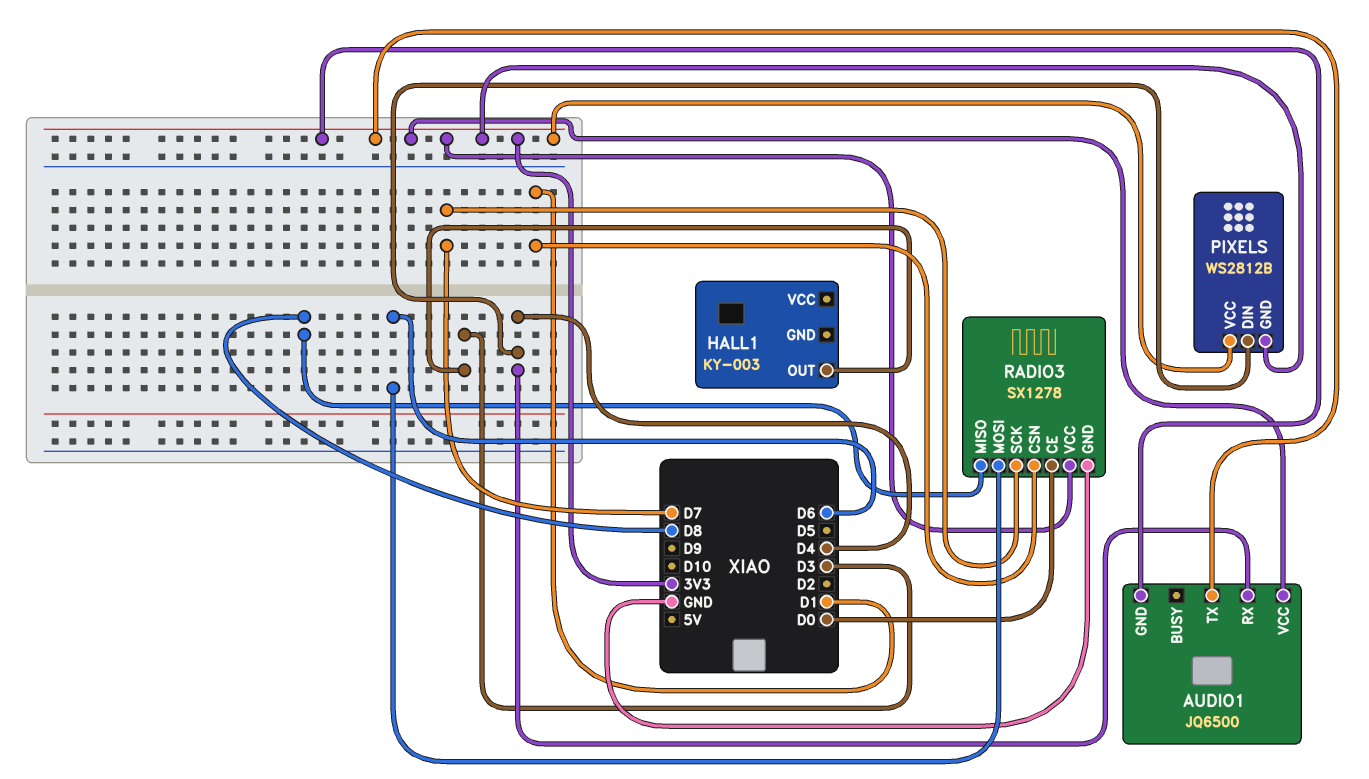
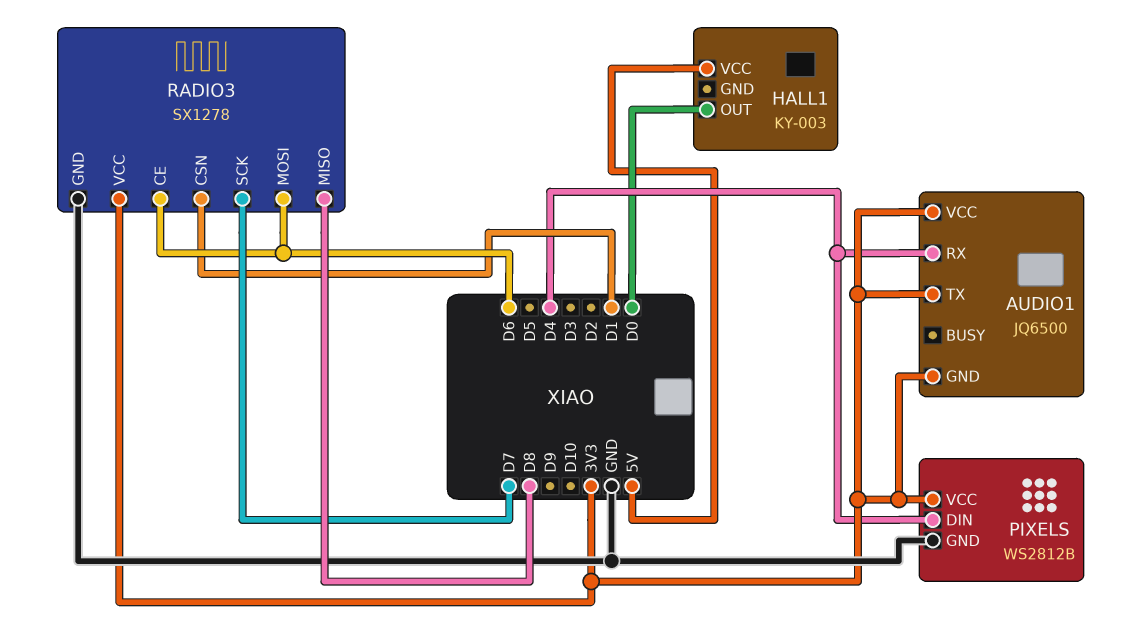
HALL1 pin OUT: D3 -> D0
HALL1 pin VCC: none -> 5V
PIXELS pin GND: 3V3 -> GND
RADIO3 pin CE: D0 -> D6

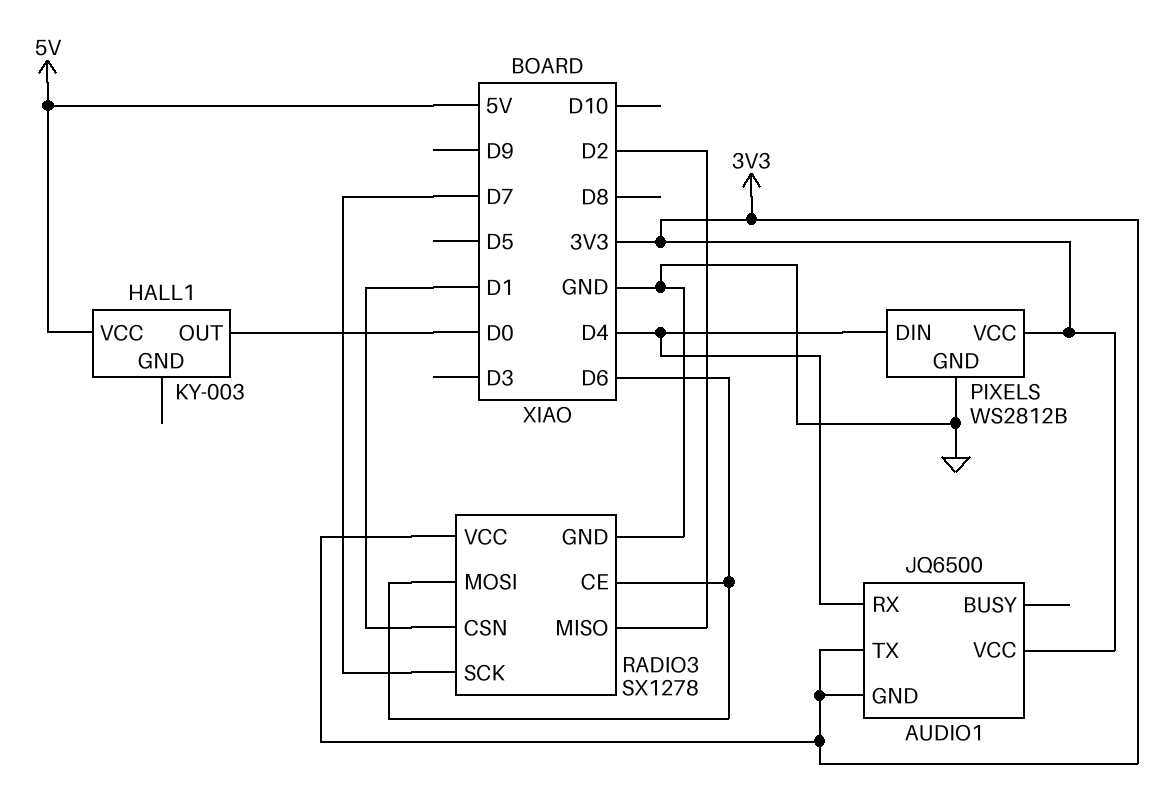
RADIO3 pin MISO: D8 -> D2

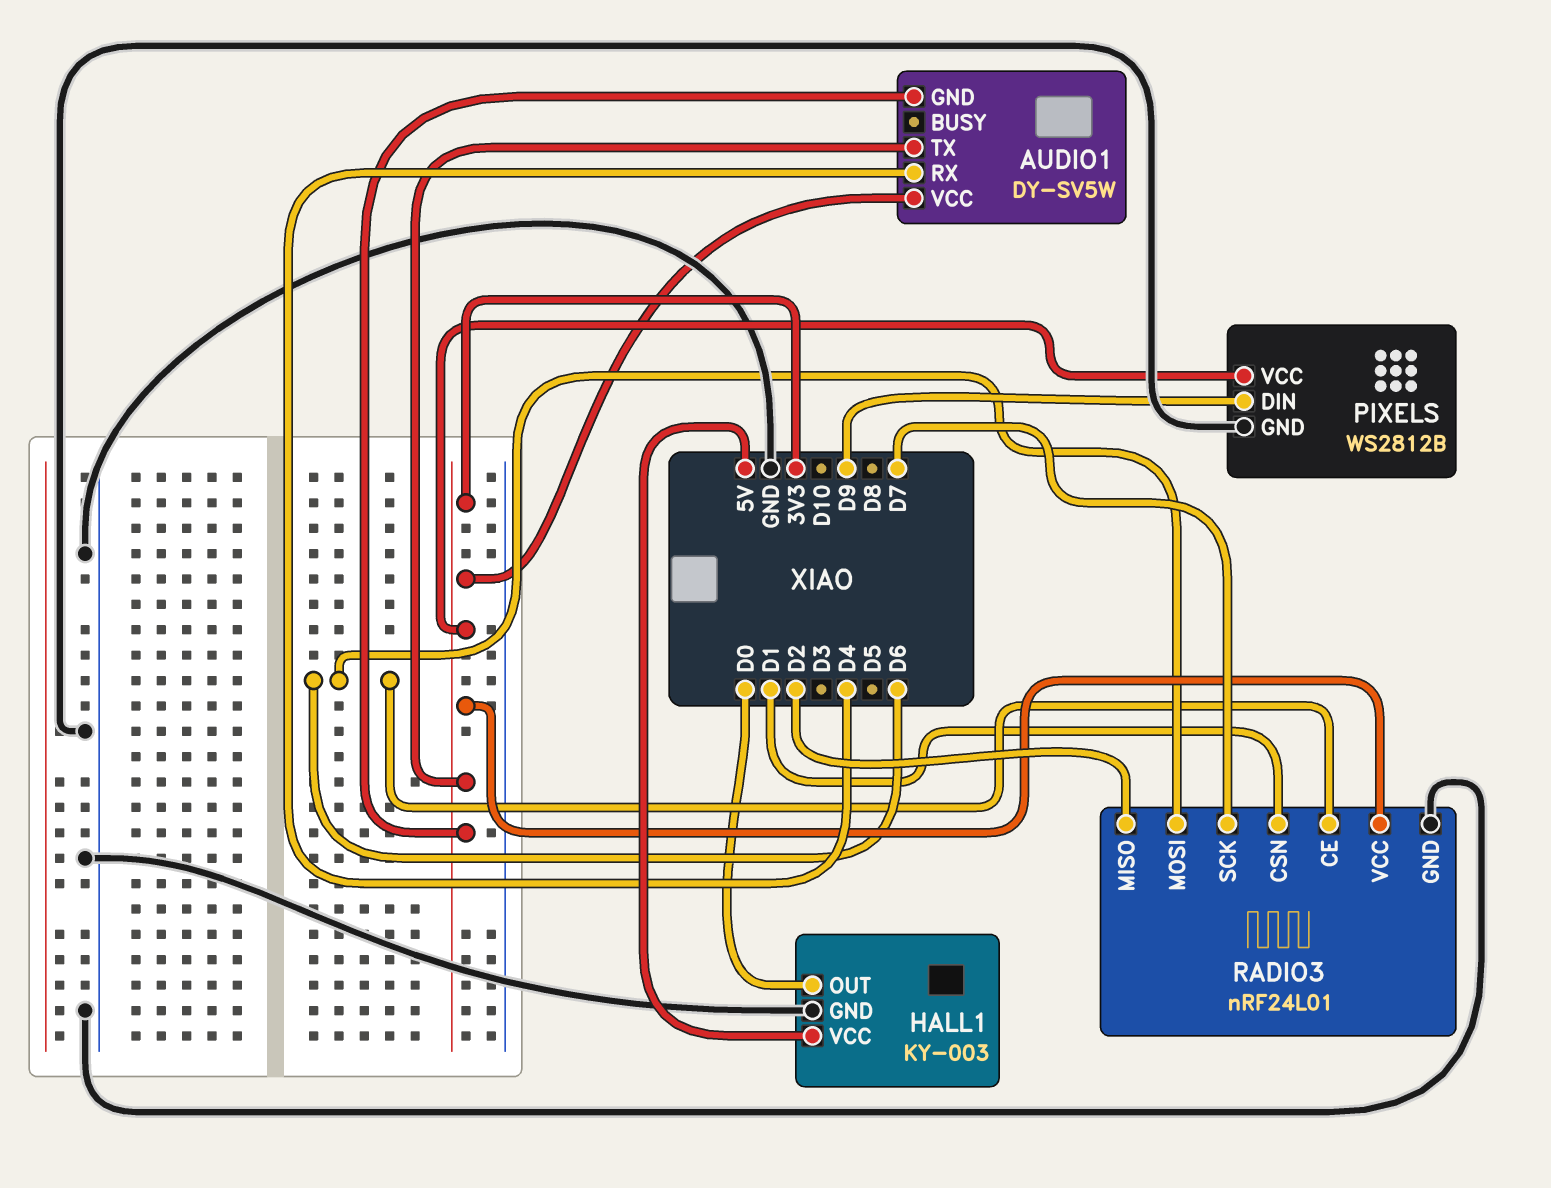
AUDIO1: JQ6500 -> DY-SV5W
HALL1 pin GND: none -> GND
PIXELS pin DIN: D4 -> D9
RADIO3: SX1278 -> nRF24L01

